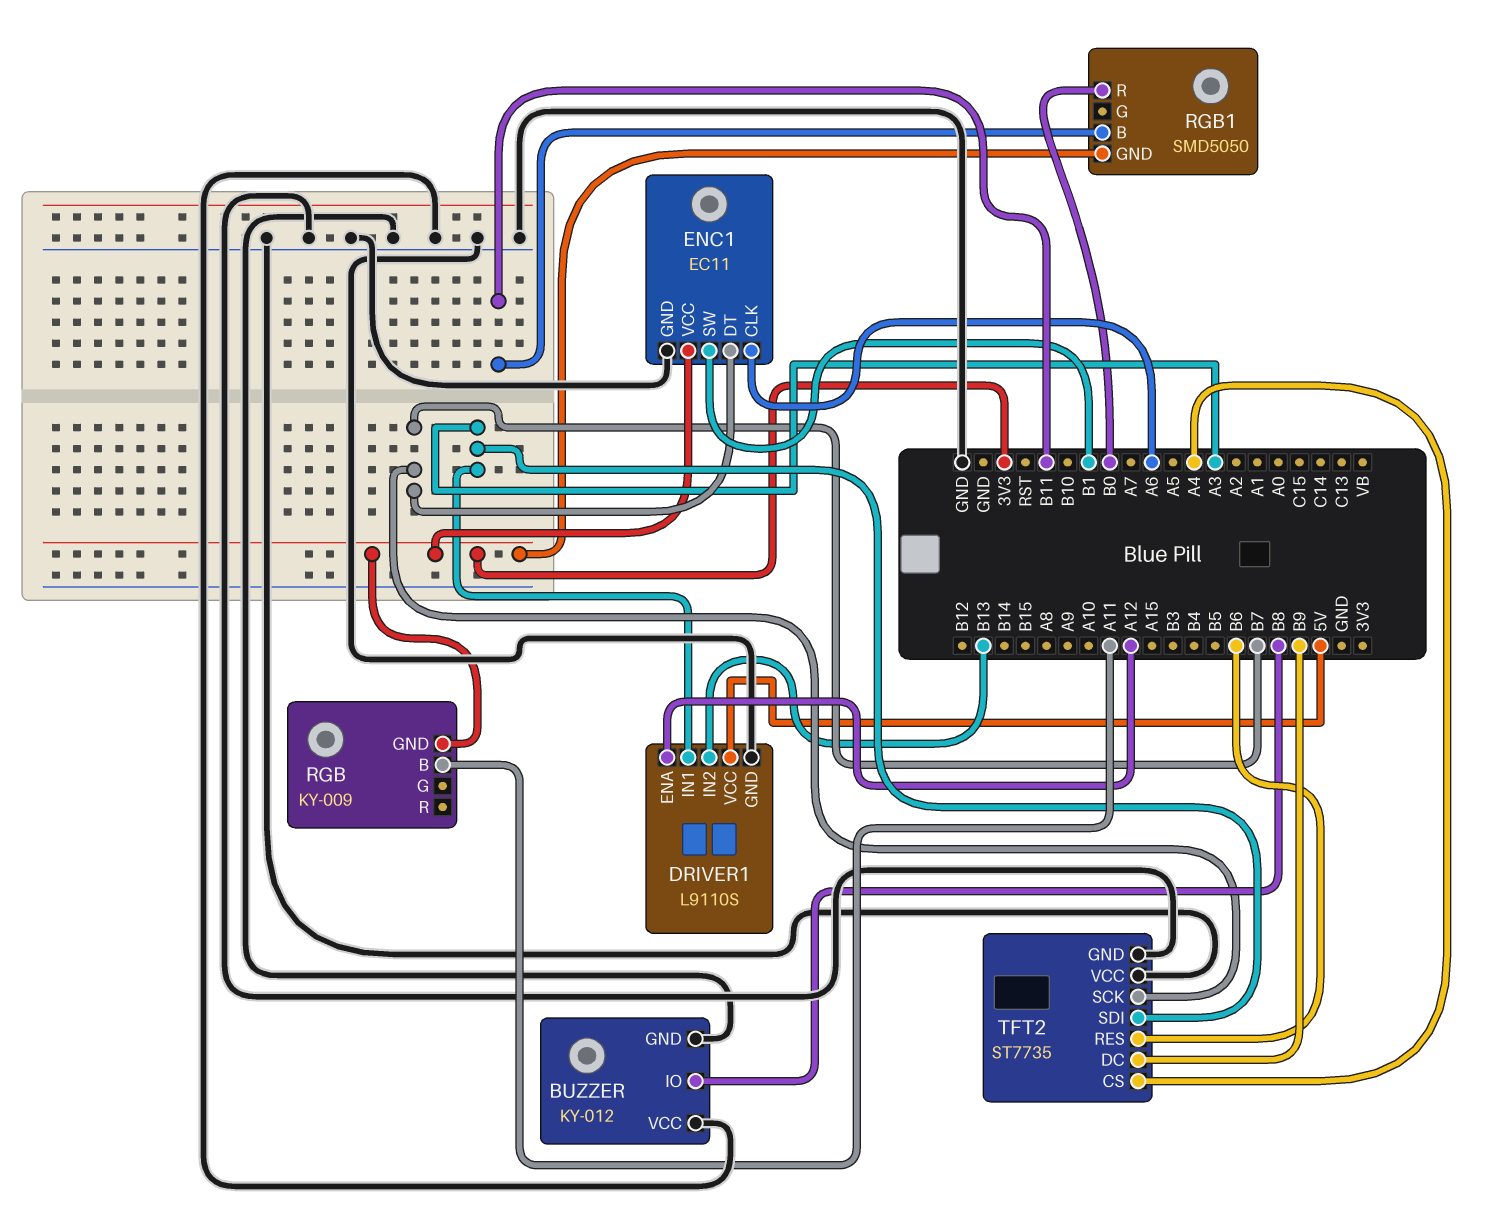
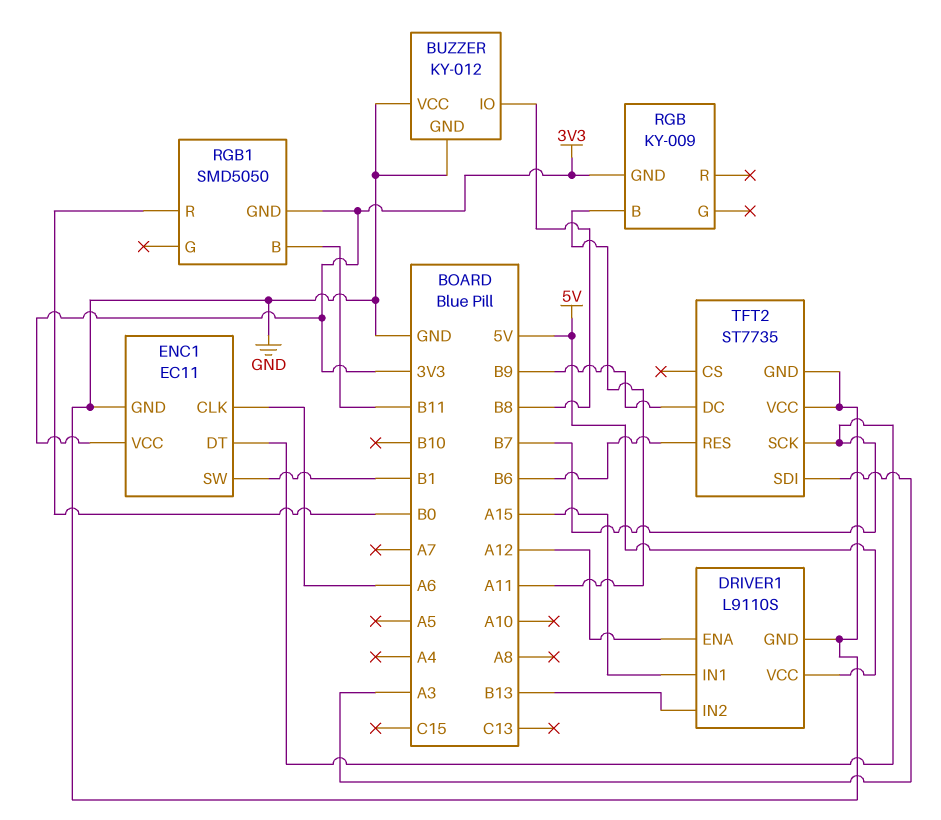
DRIVER1 pin IN1: A3 -> A15
TFT2 pin CS: A4 -> none

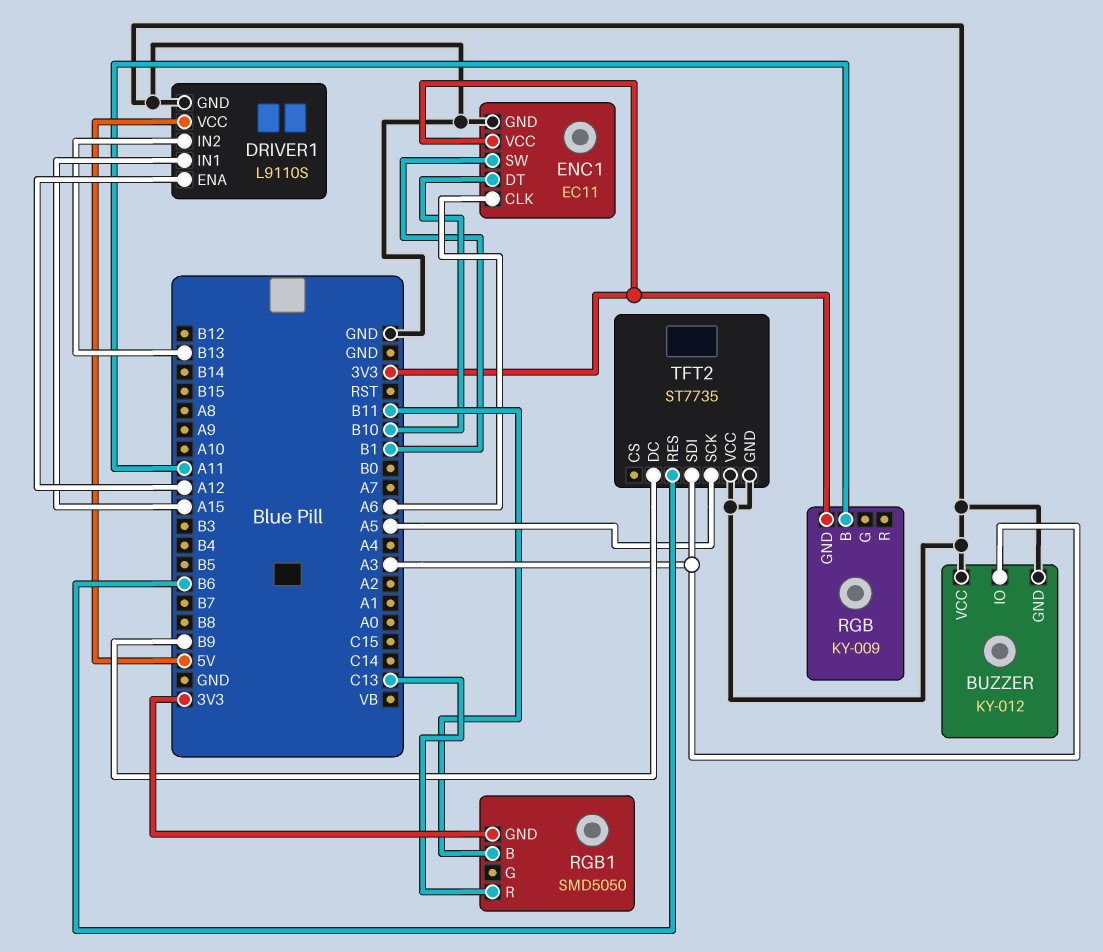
BUZZER pin IO: B8 -> A3
ENC1 pin DT: B7 -> B10
RGB1 pin R: B0 -> C13
TFT2 pin SCK: B7 -> A5

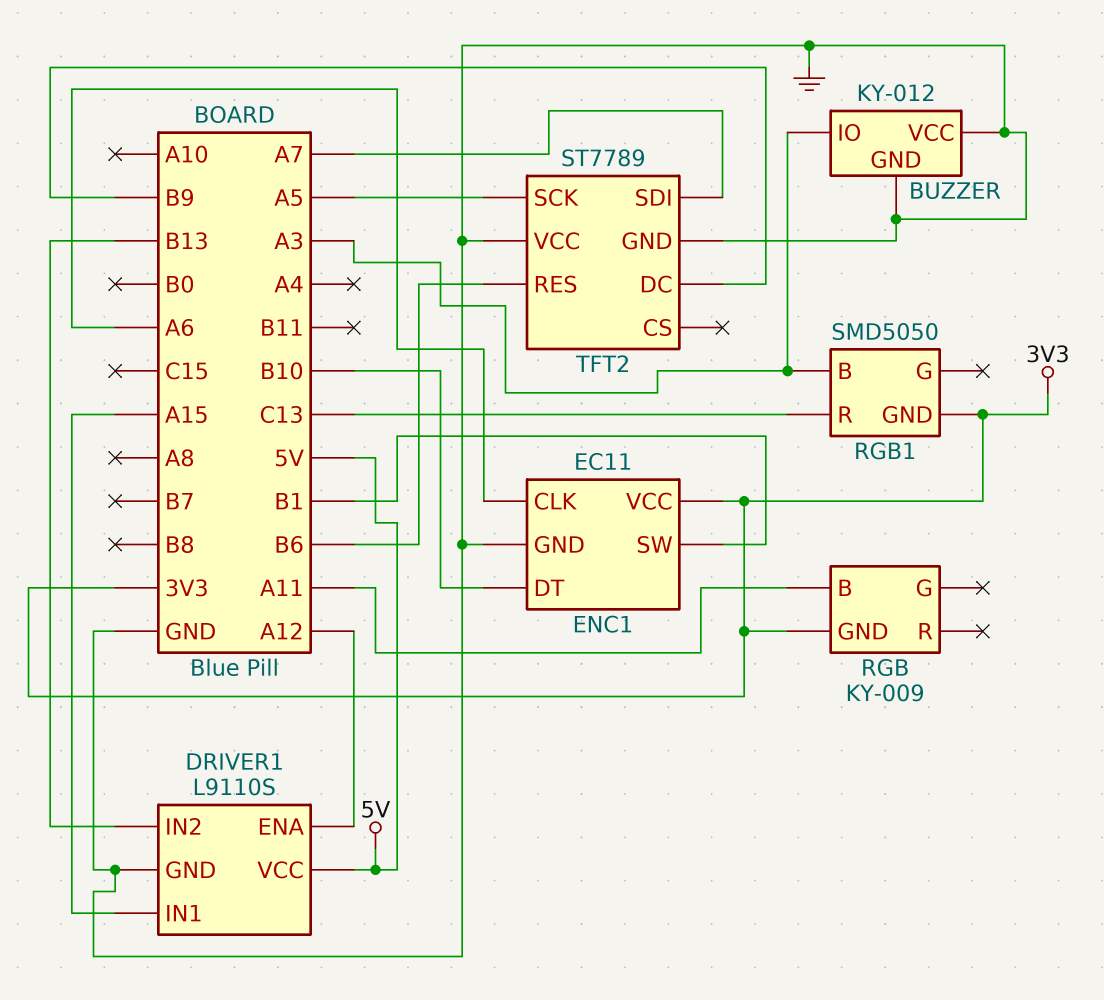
RGB1 pin B: B11 -> A3
TFT2: ST7735 -> ST7789
TFT2 pin SDI: A3 -> A7

